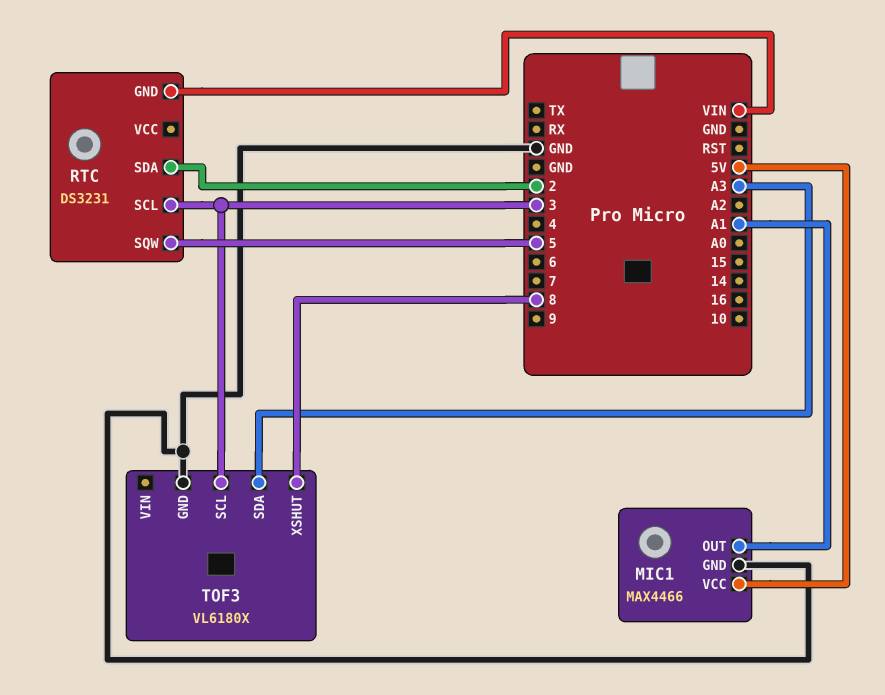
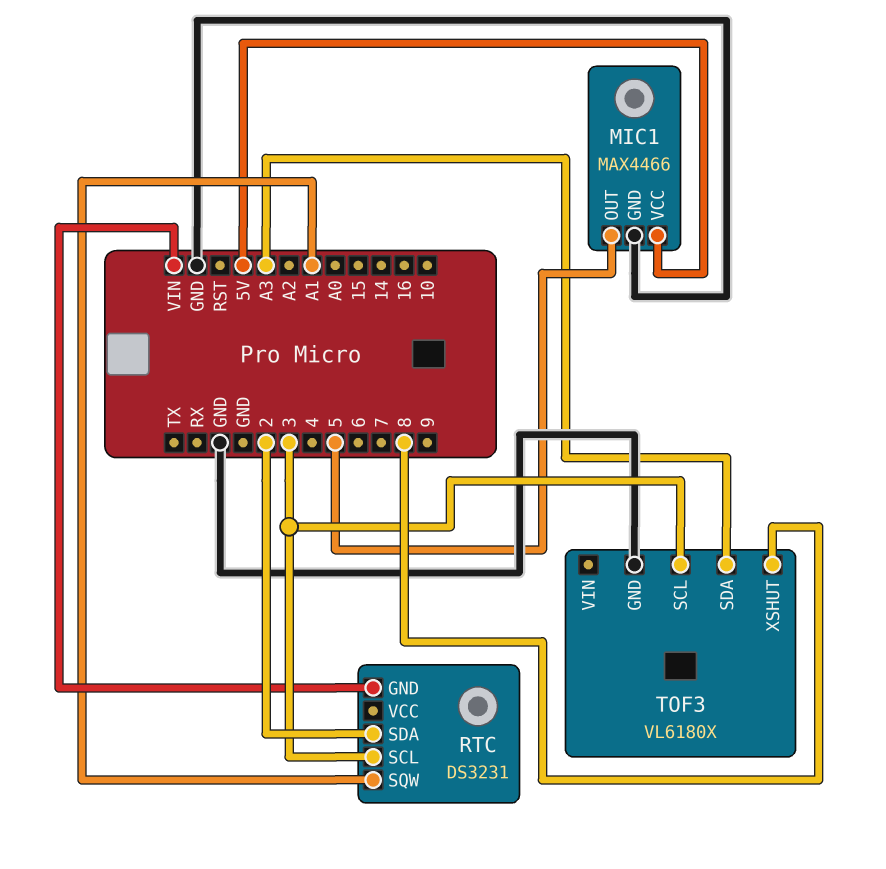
MIC1 pin OUT: A1 -> 5
RTC pin SQW: 5 -> A1

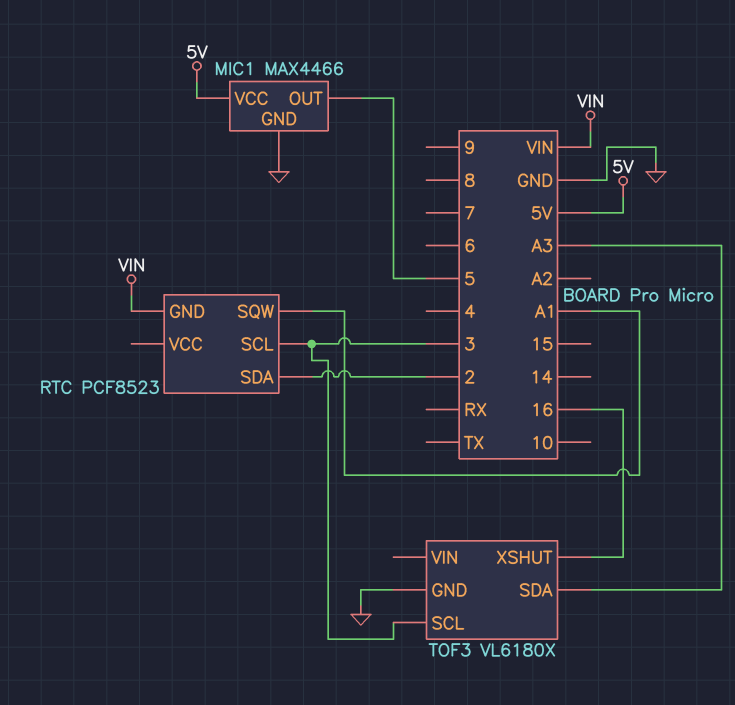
RTC: DS3231 -> PCF8523
TOF3 pin XSHUT: 8 -> 16

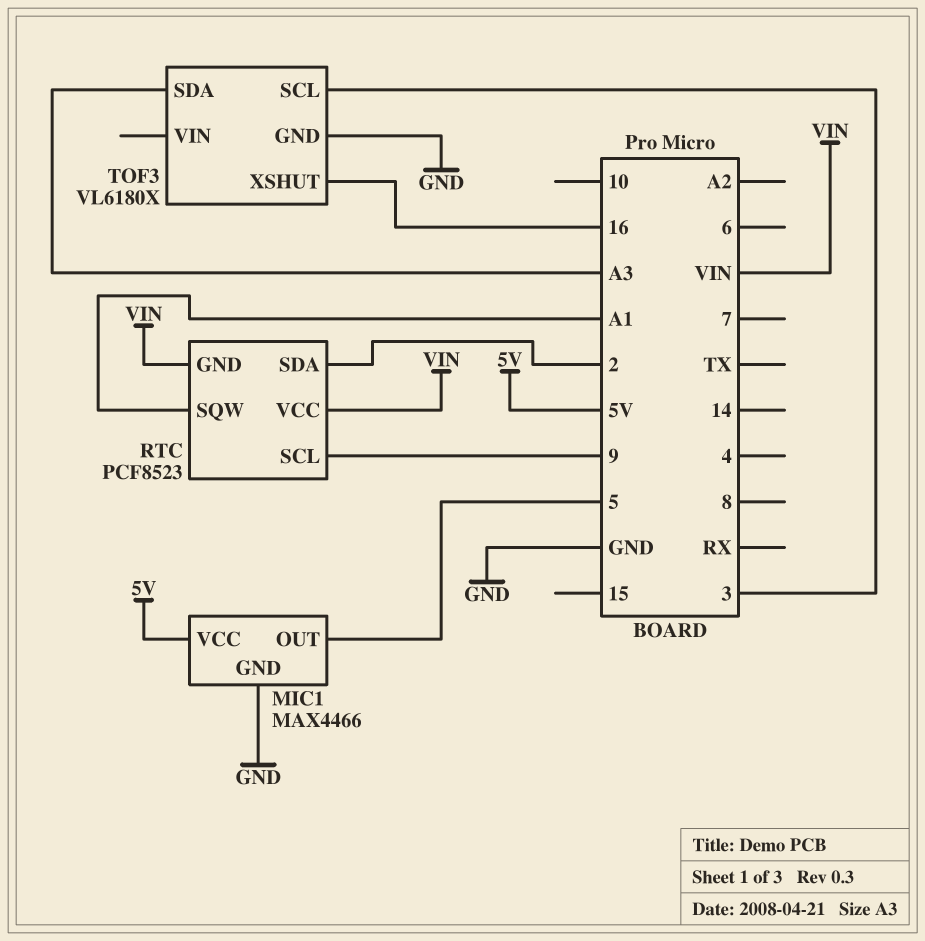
RTC pin SCL: 3 -> 9
RTC pin VCC: none -> VIN

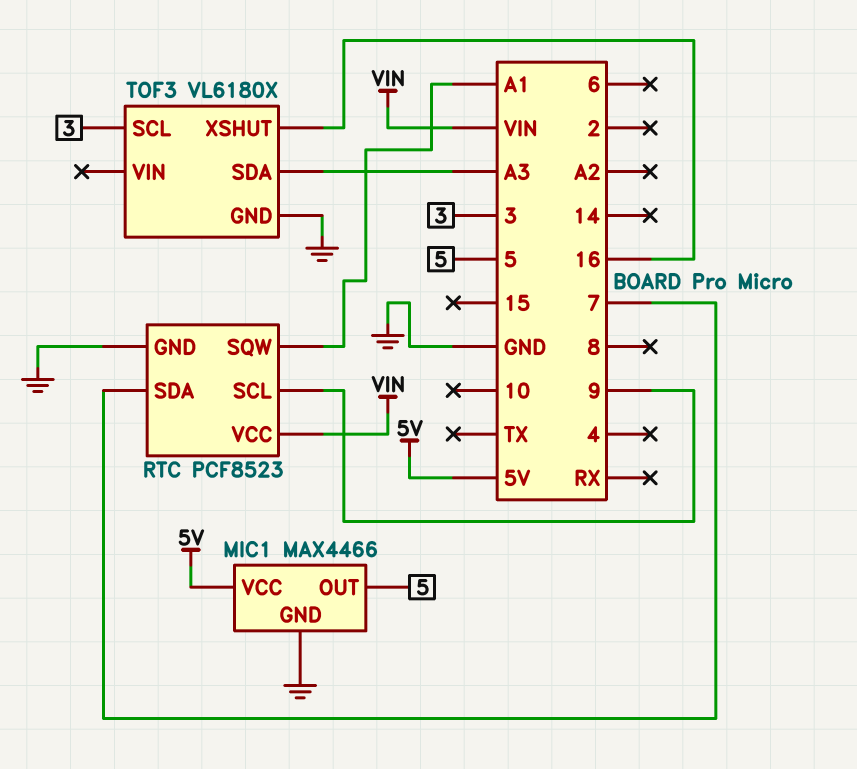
RTC pin GND: VIN -> GND
RTC pin SDA: 2 -> 7

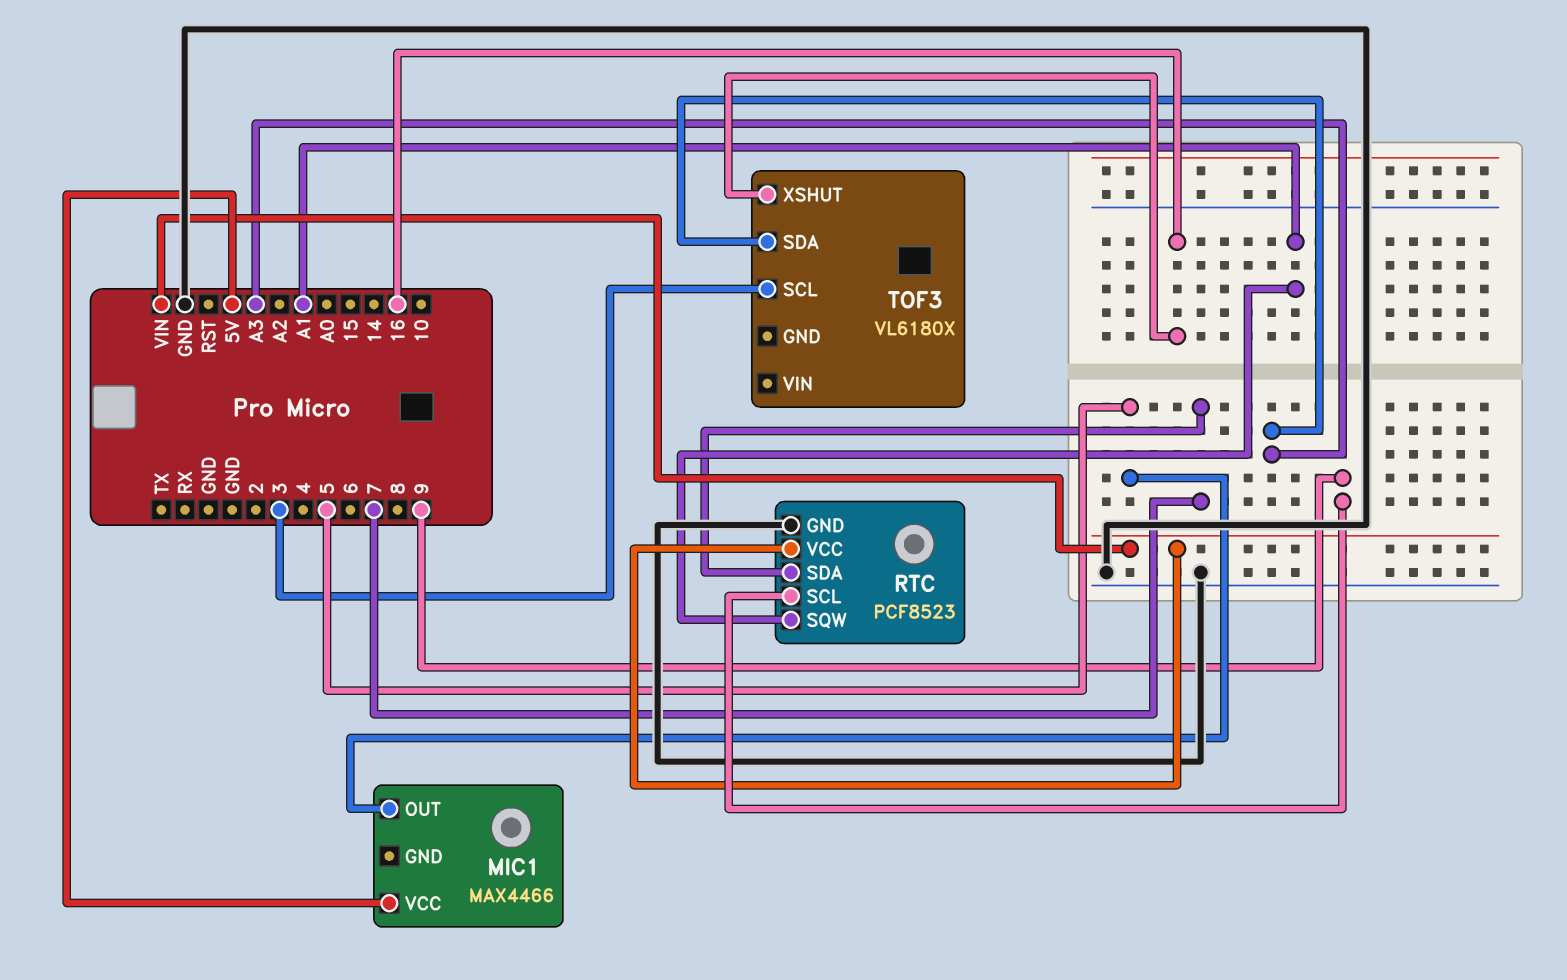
MIC1 pin GND: GND -> none
TOF3 pin GND: GND -> none

